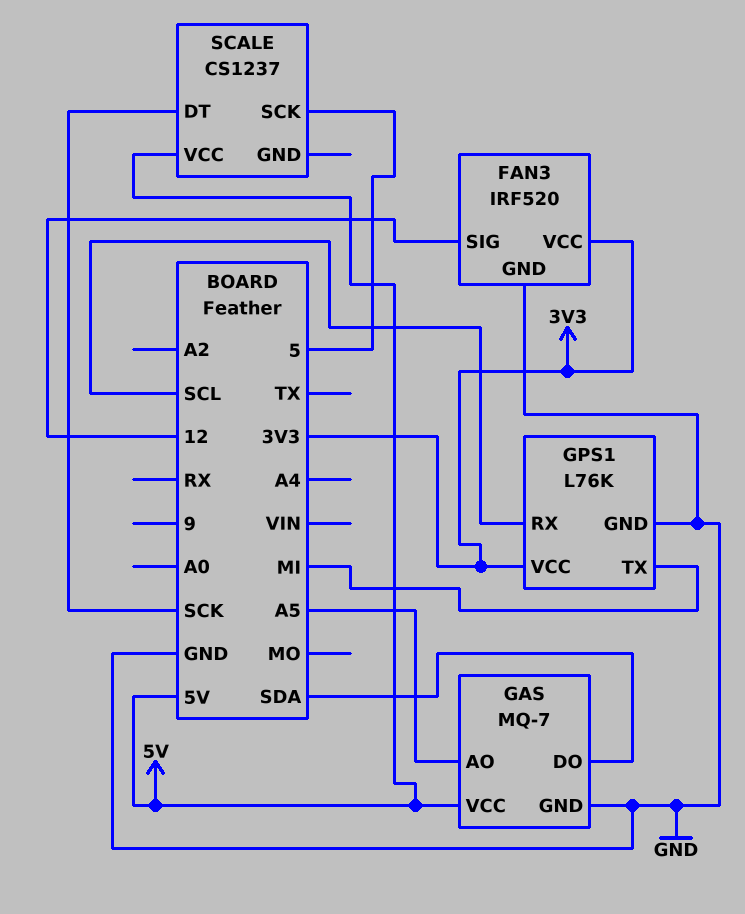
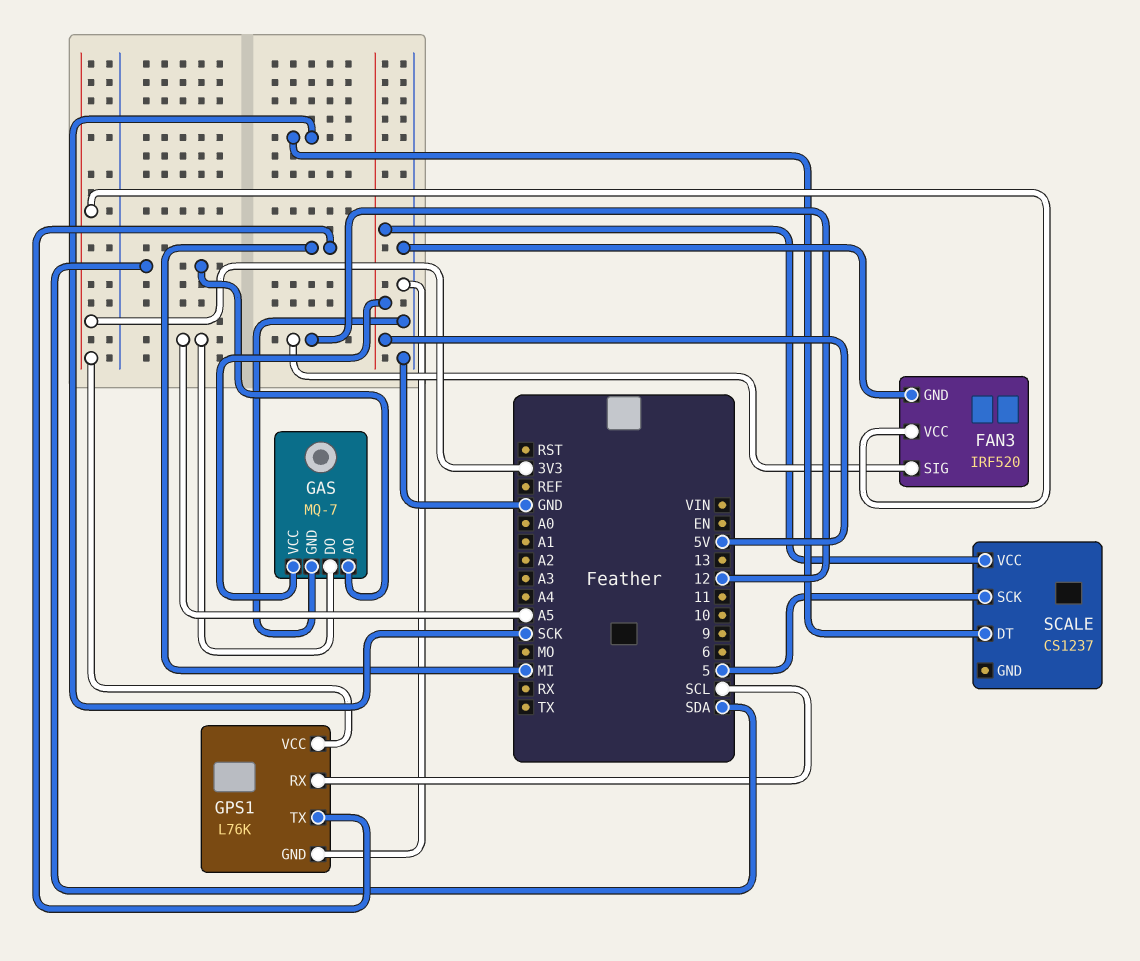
GAS pin AO: A5 -> SDA
GAS pin DO: SDA -> A5

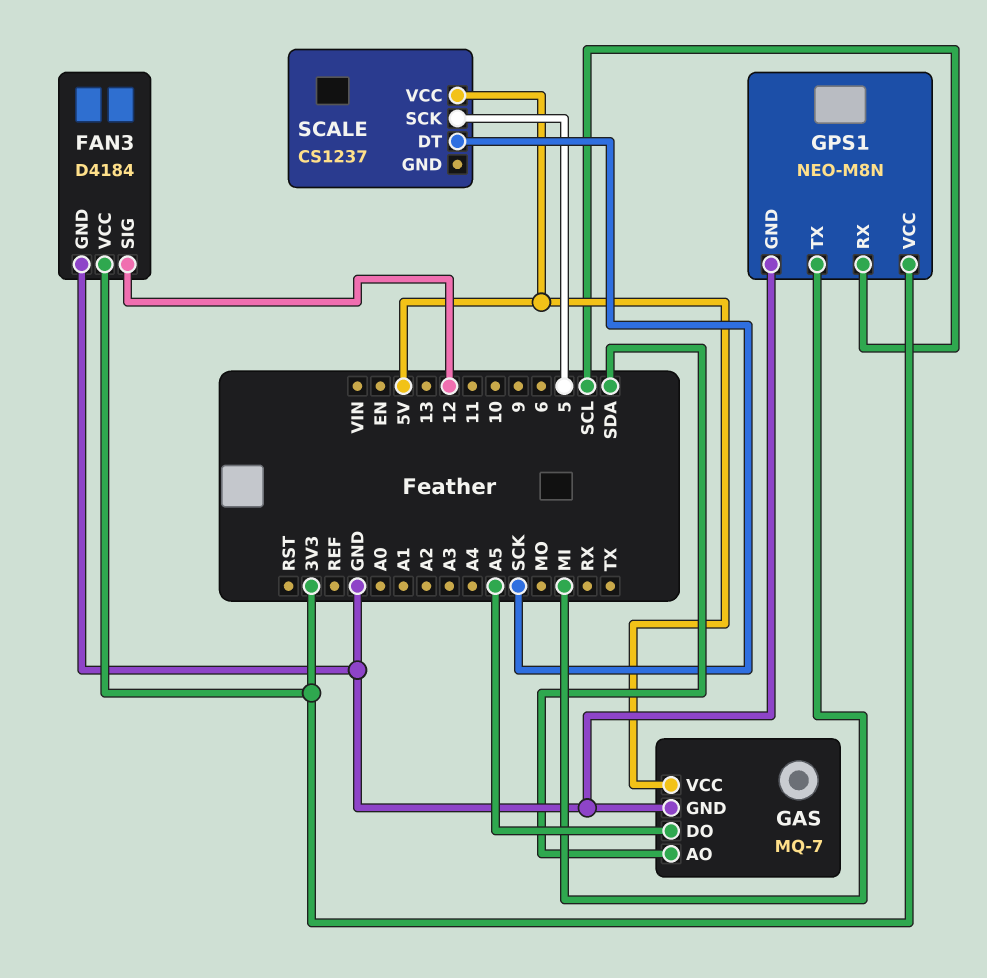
FAN3: IRF520 -> D4184
GPS1: L76K -> NEO-M8N

